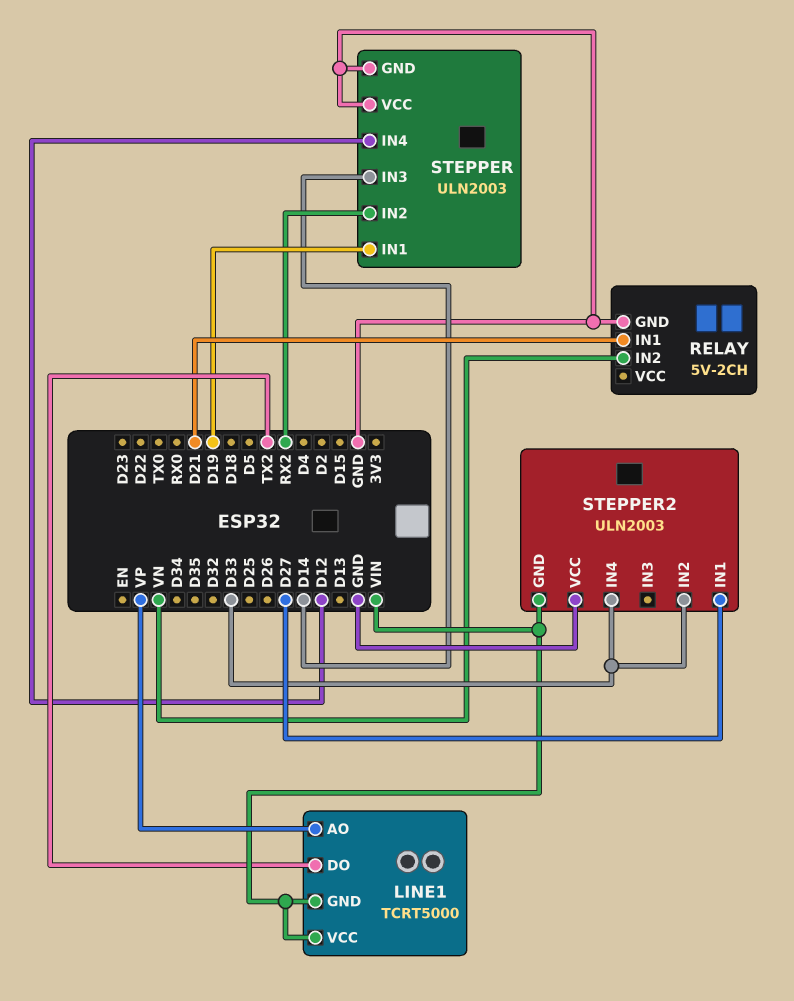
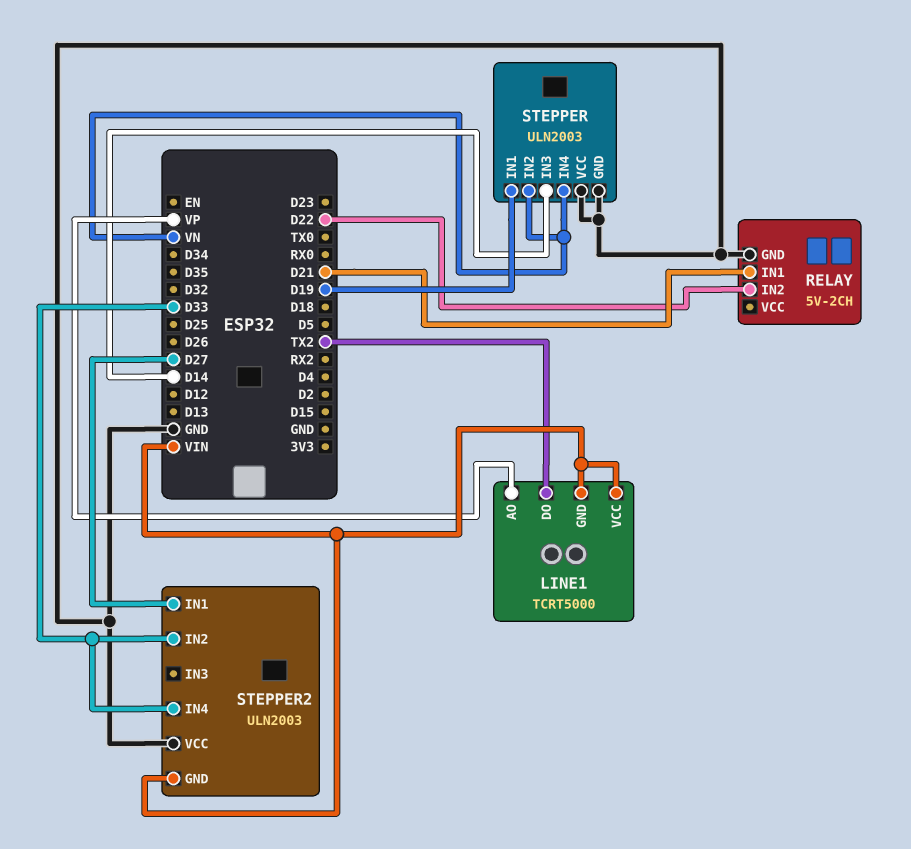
RELAY pin IN2: VN -> D22
STEPPER pin IN2: RX2 -> VN
STEPPER pin IN4: D12 -> VN

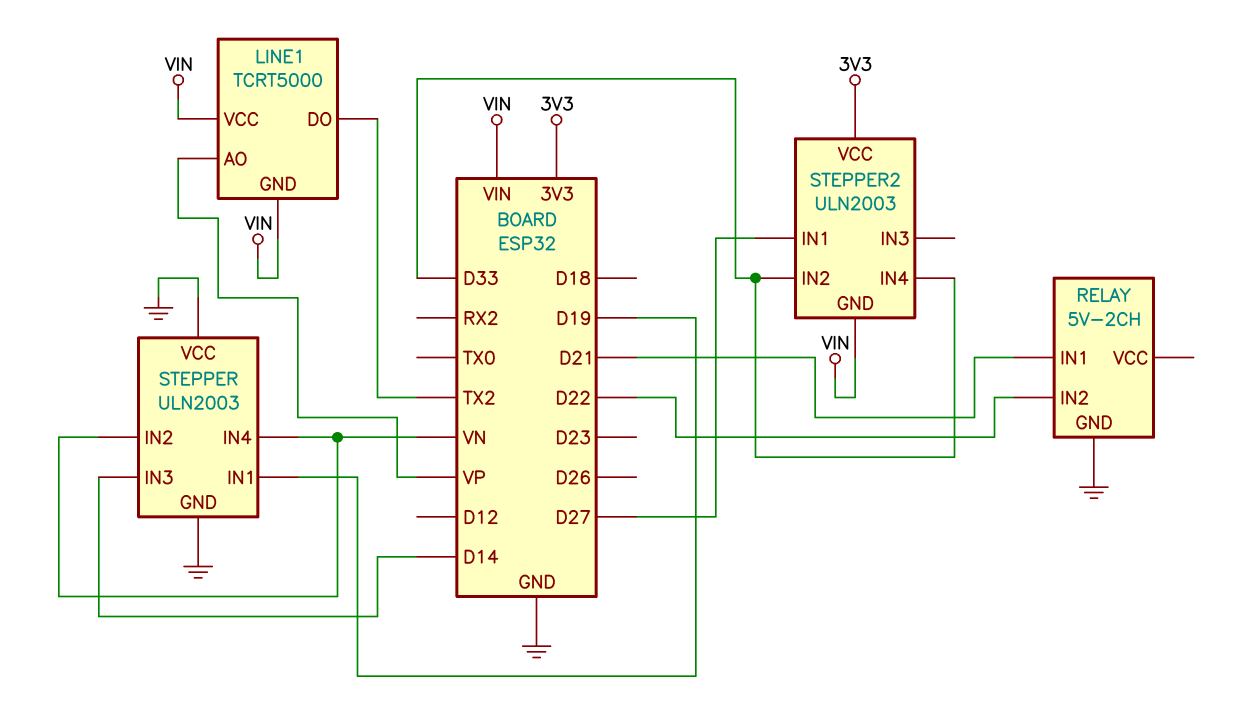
STEPPER2 pin VCC: GND -> 3V3

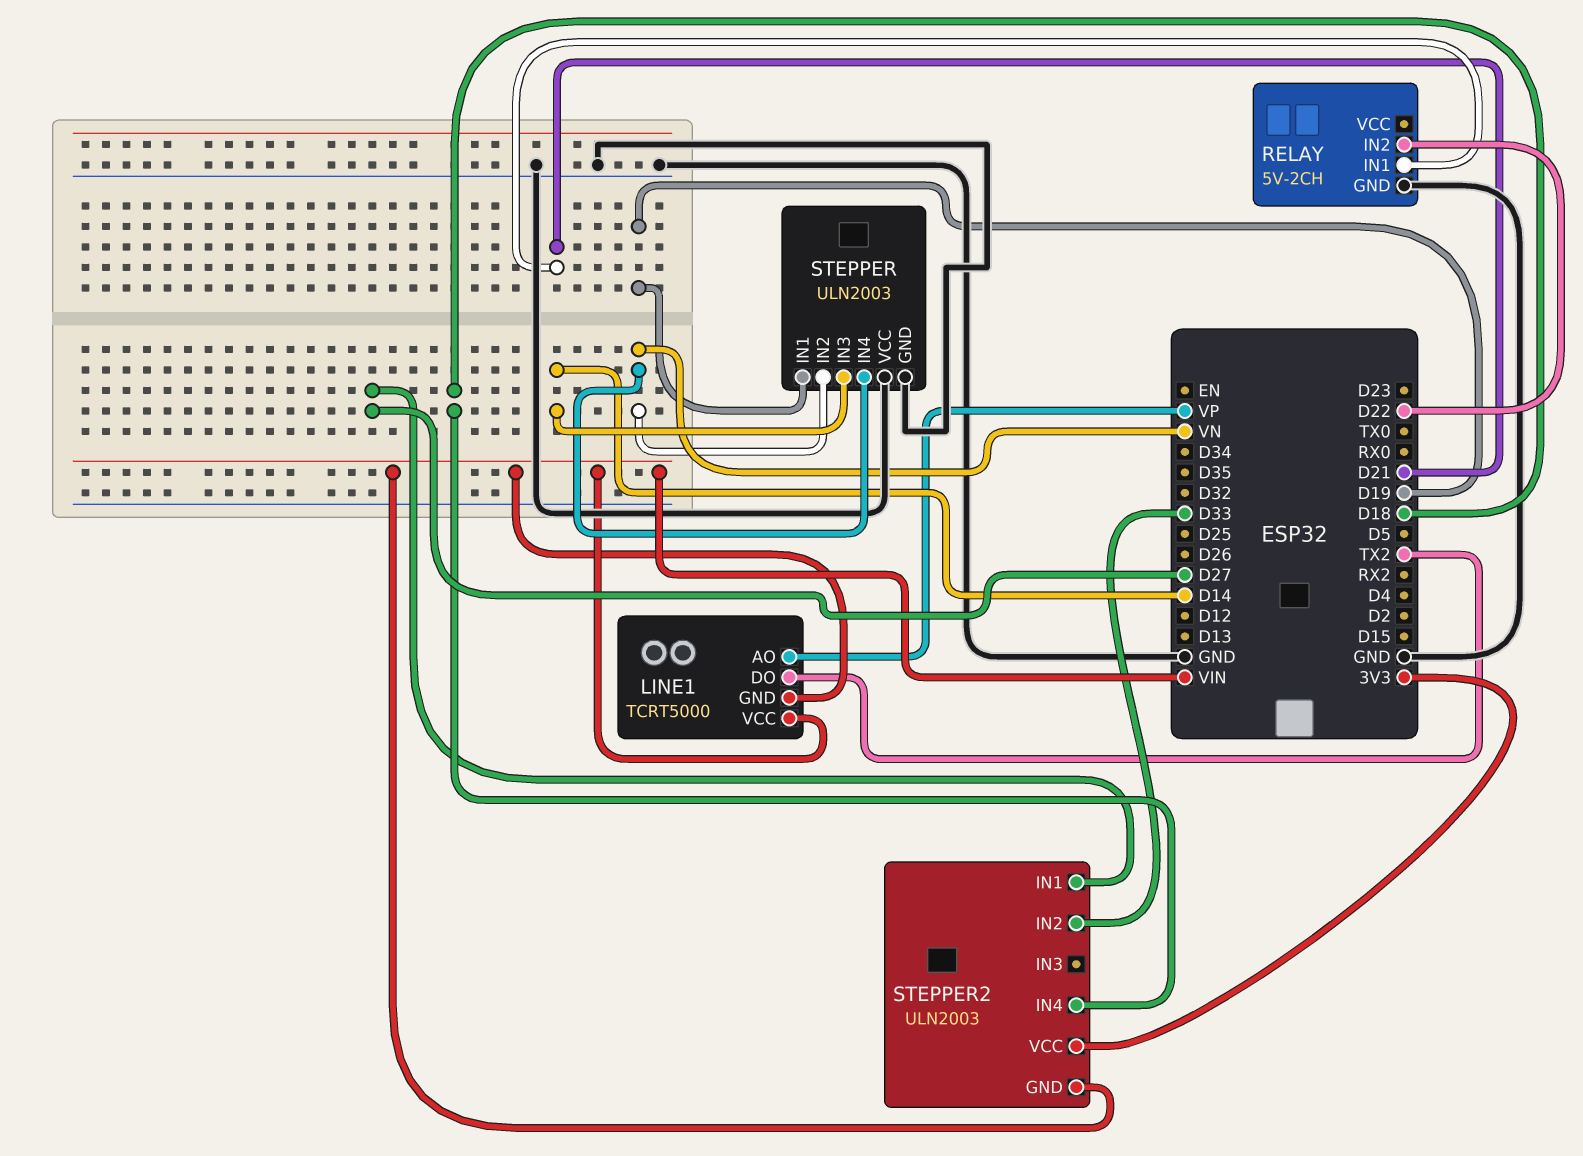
STEPPER2 pin IN4: D33 -> D18

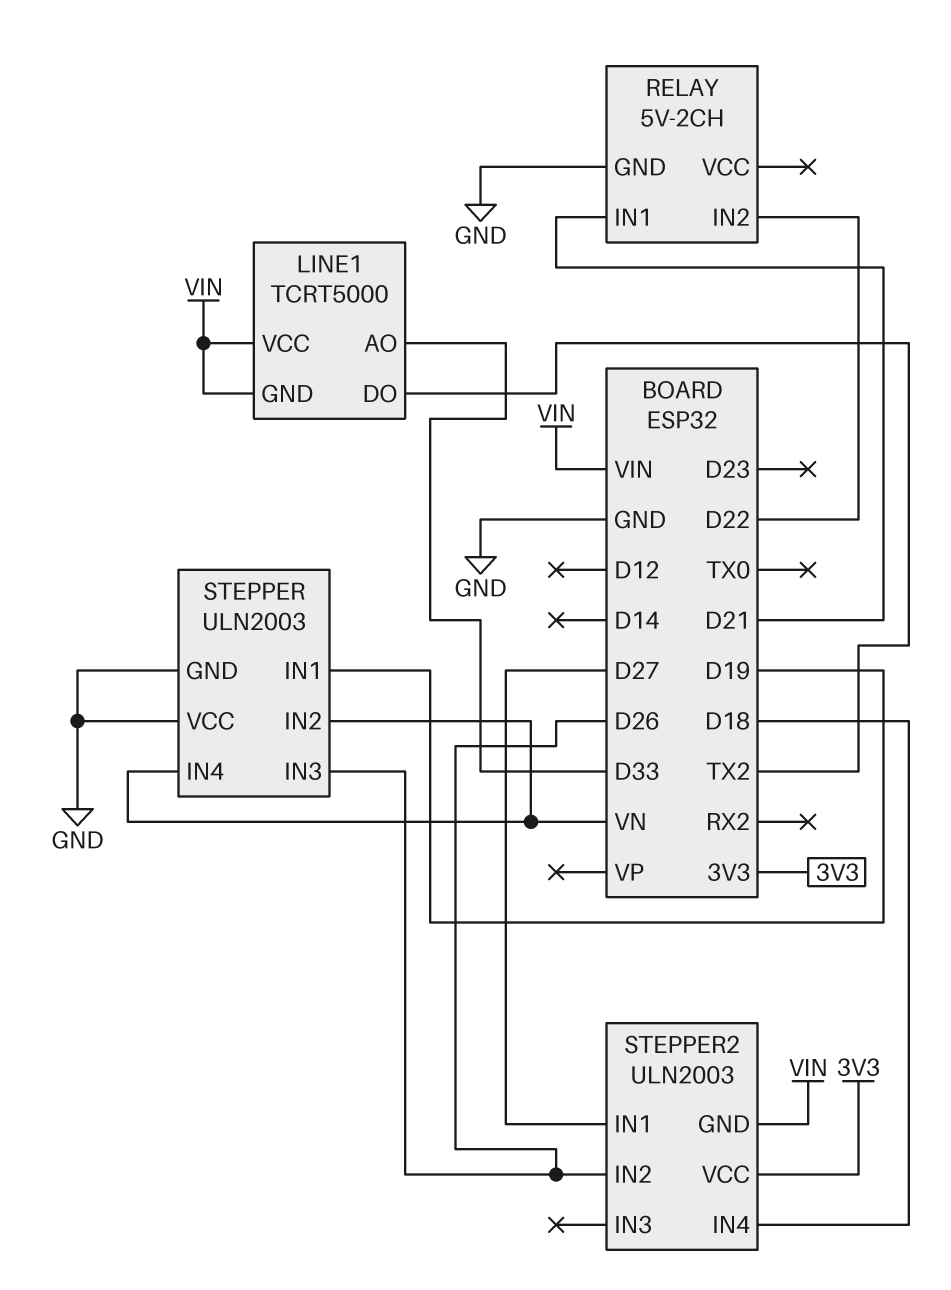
LINE1 pin AO: VP -> D33
STEPPER pin IN3: D14 -> D26
STEPPER2 pin IN2: D33 -> D26

